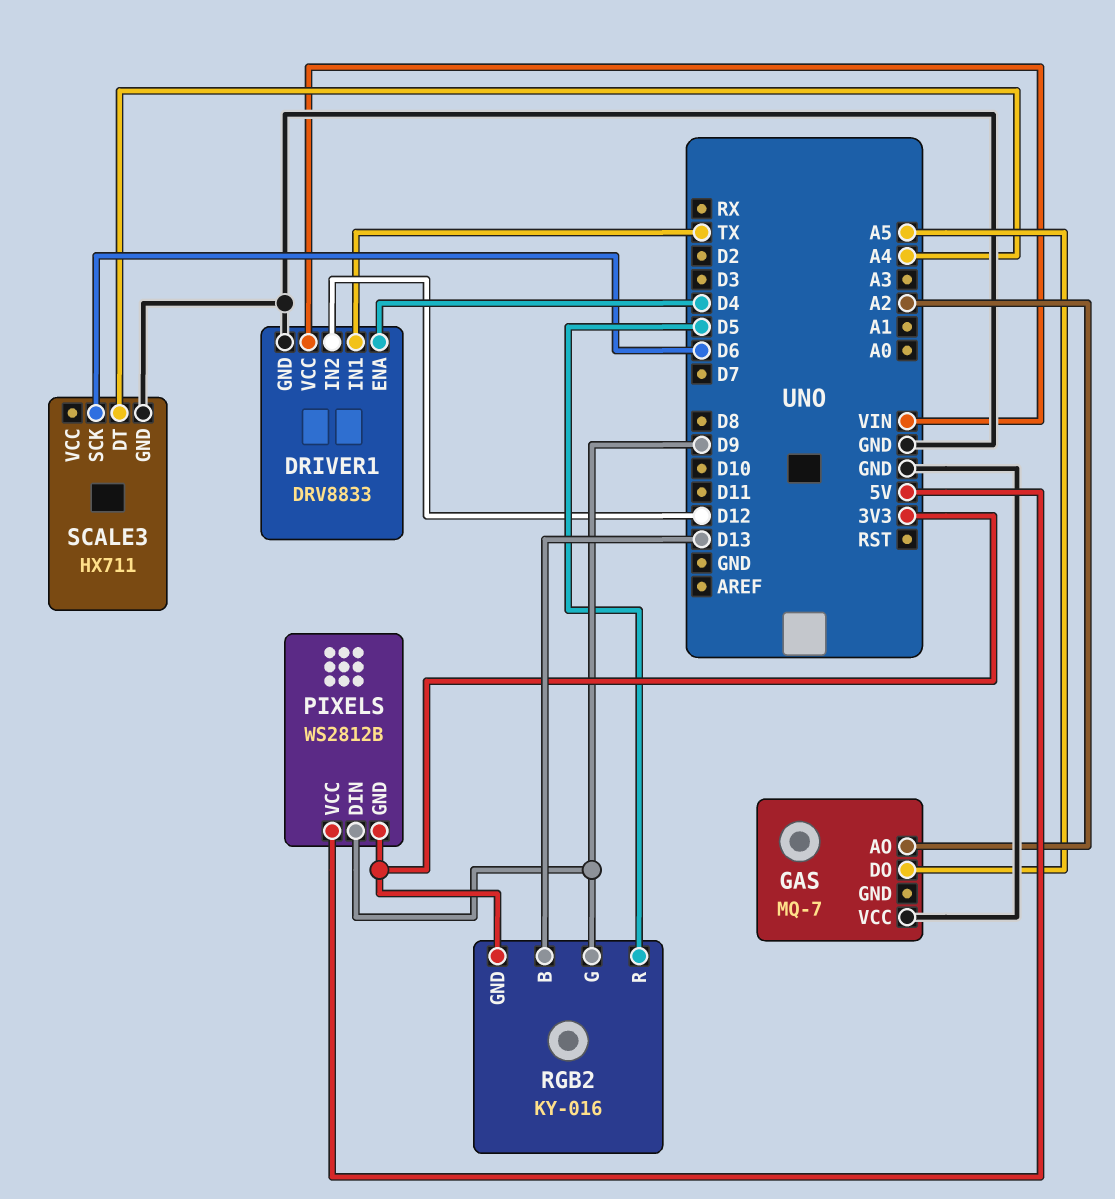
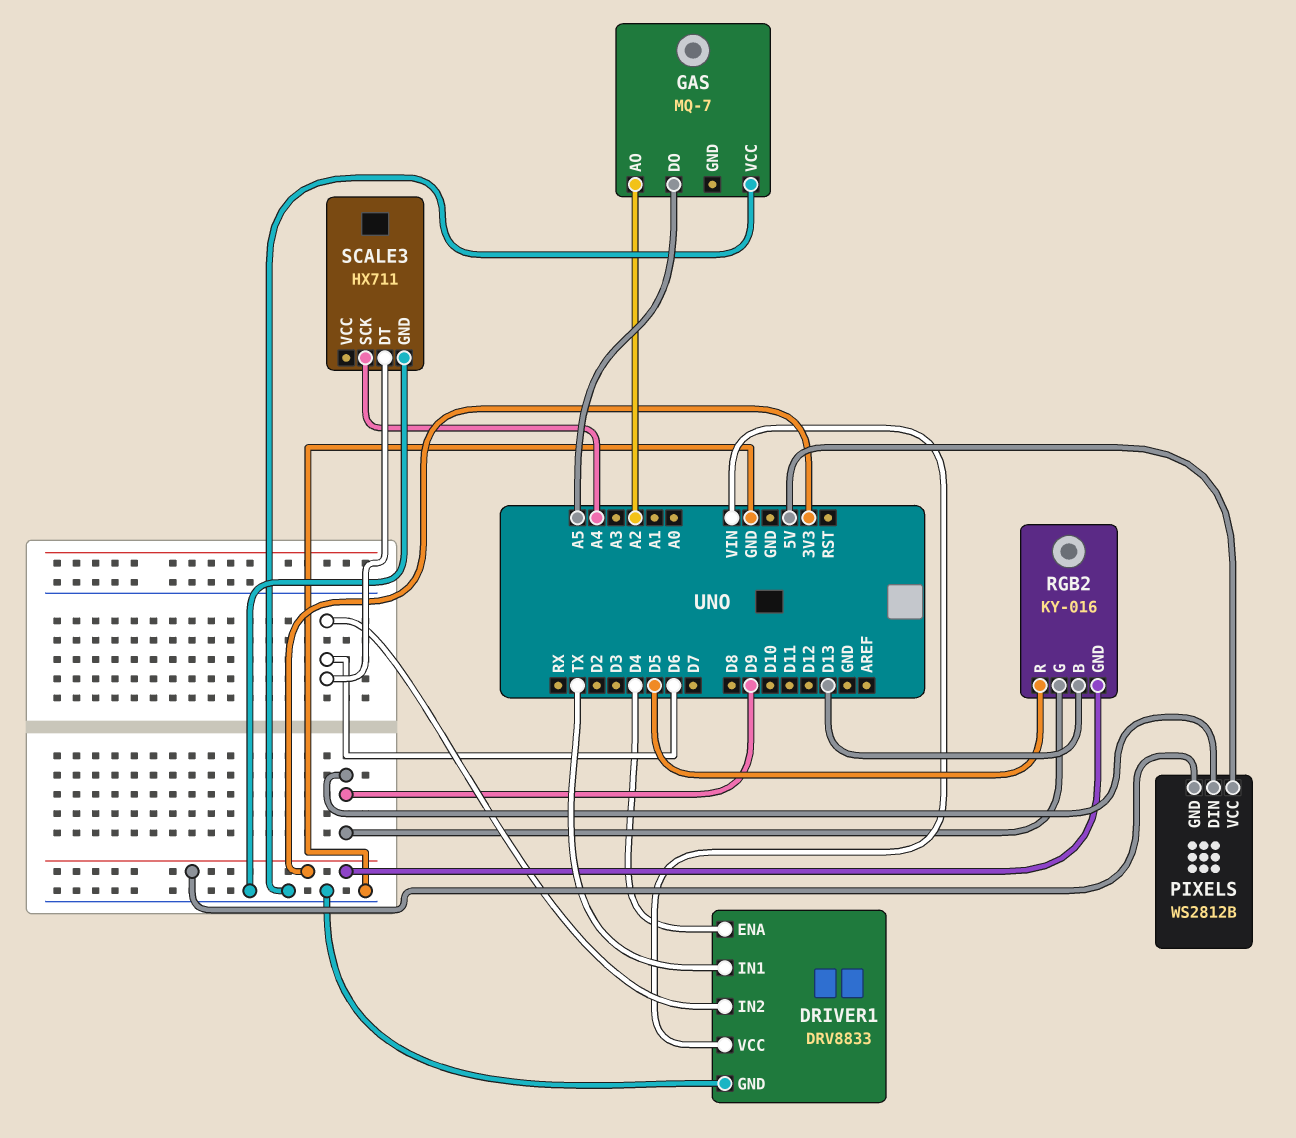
DRIVER1 pin IN2: D12 -> D6
SCALE3 pin DT: A4 -> D6
SCALE3 pin SCK: D6 -> A4

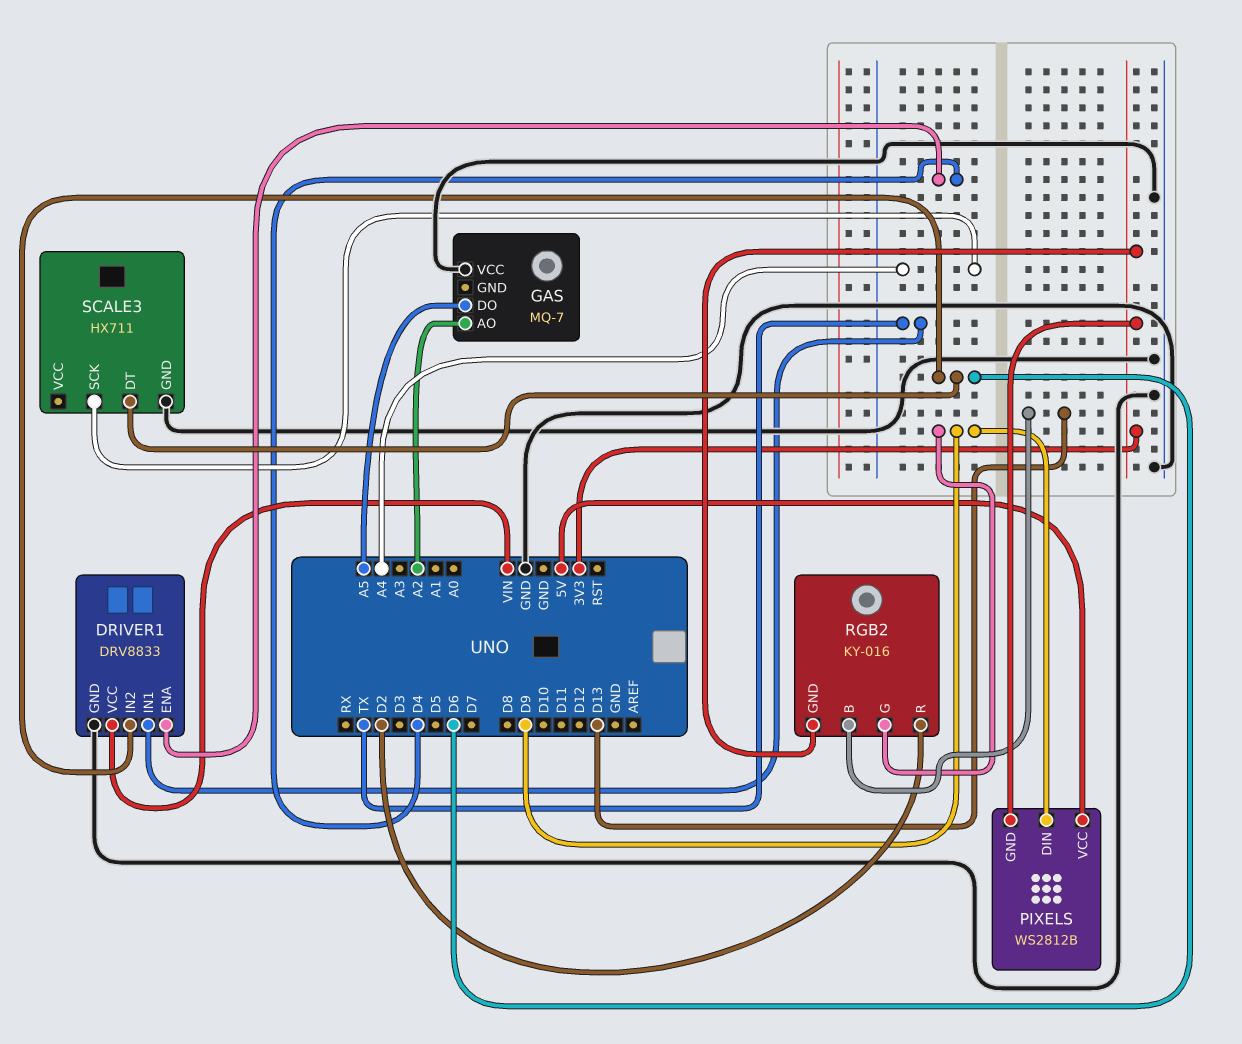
RGB2 pin R: D5 -> D2

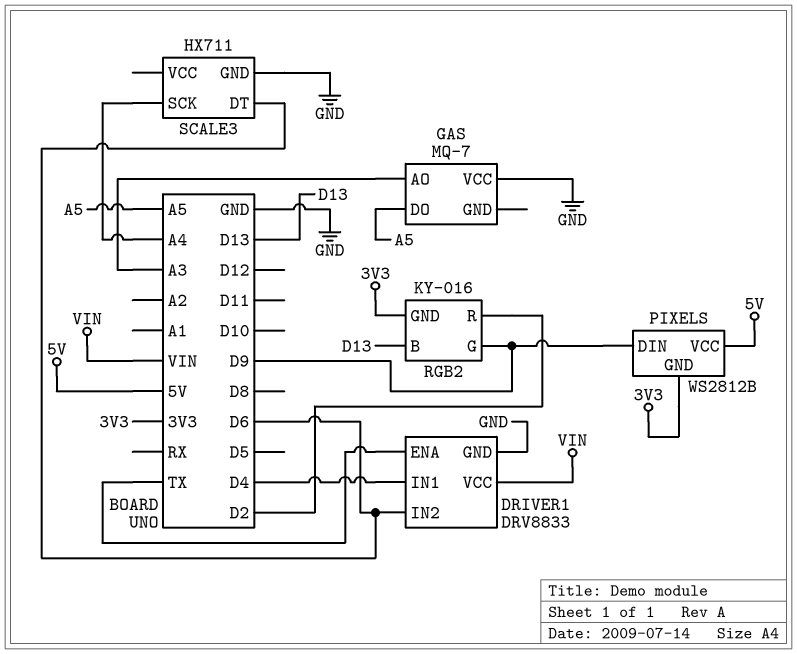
DRIVER1 pin ENA: D4 -> TX
DRIVER1 pin IN1: TX -> D4
GAS pin AO: A2 -> A3

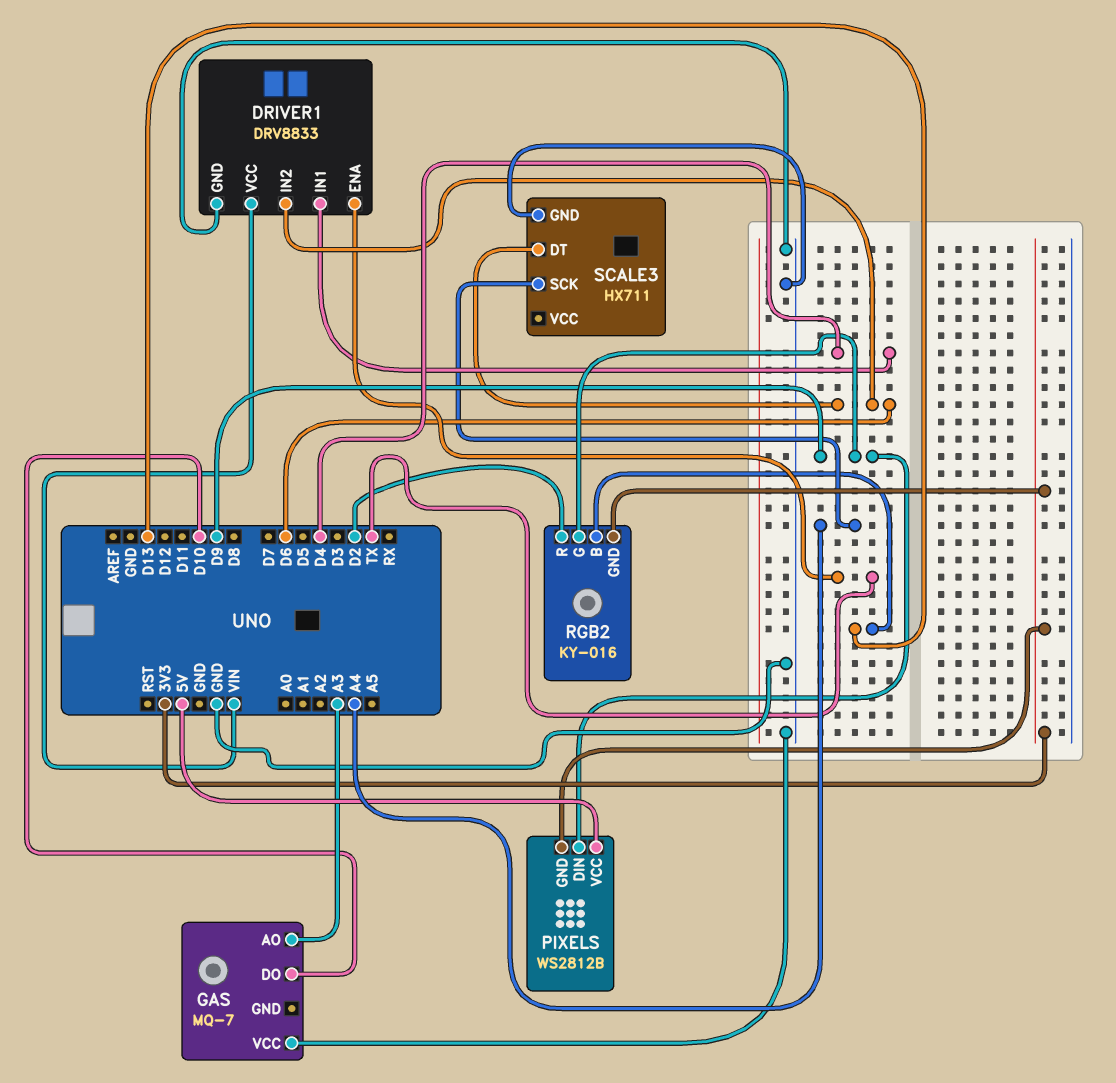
GAS pin DO: A5 -> D10

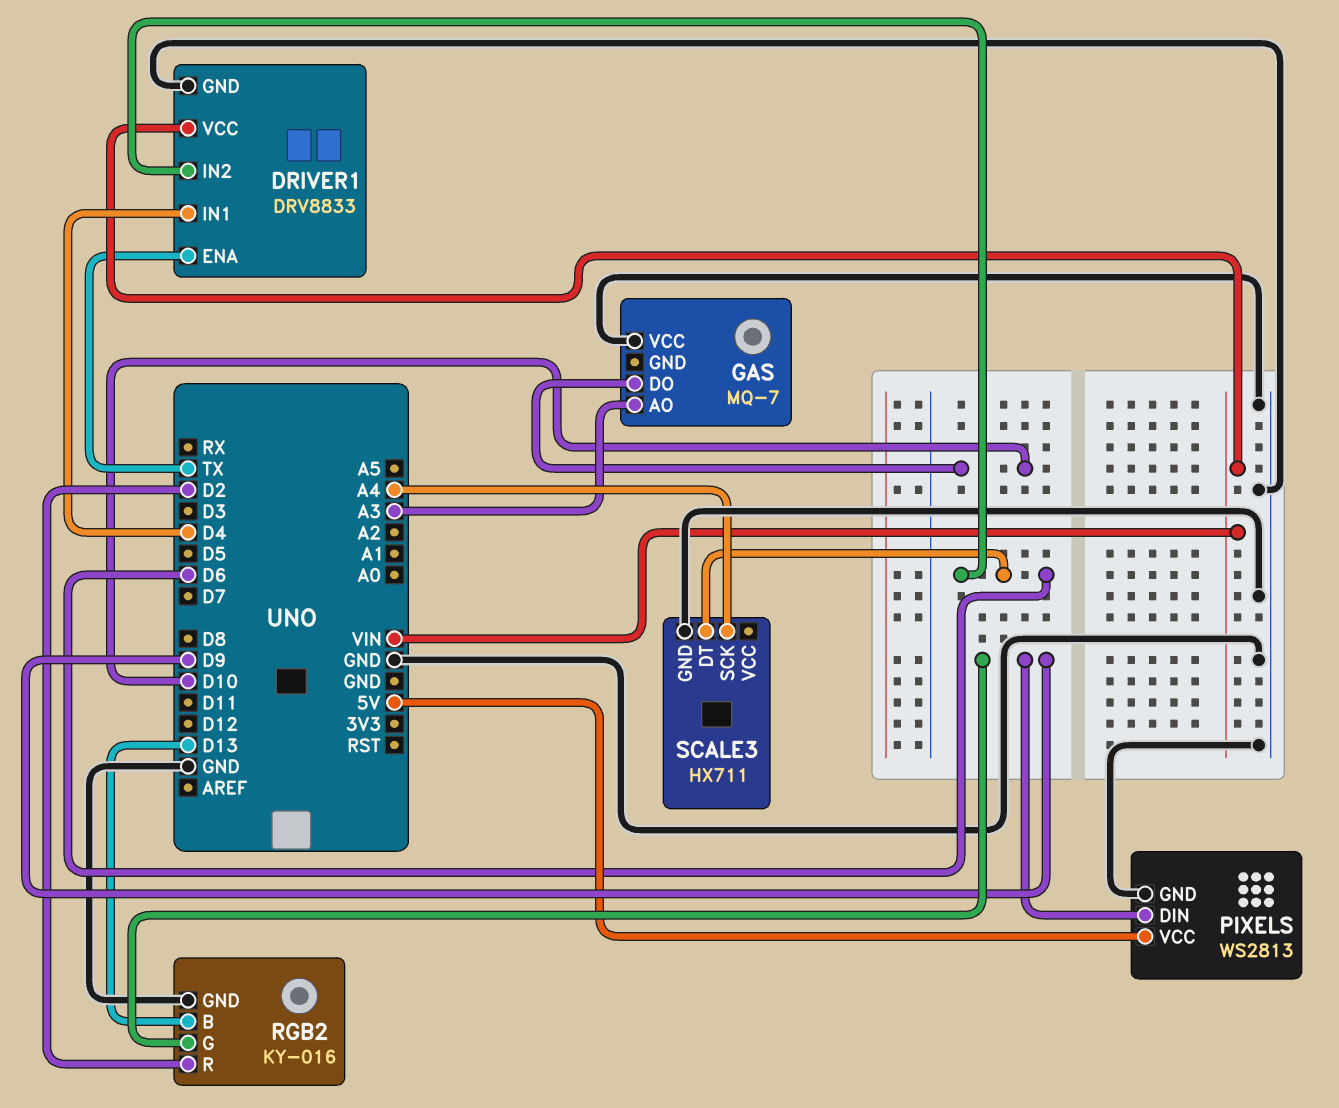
PIXELS: WS2812B -> WS2813
PIXELS pin GND: 3V3 -> GND
RGB2 pin GND: 3V3 -> GND

